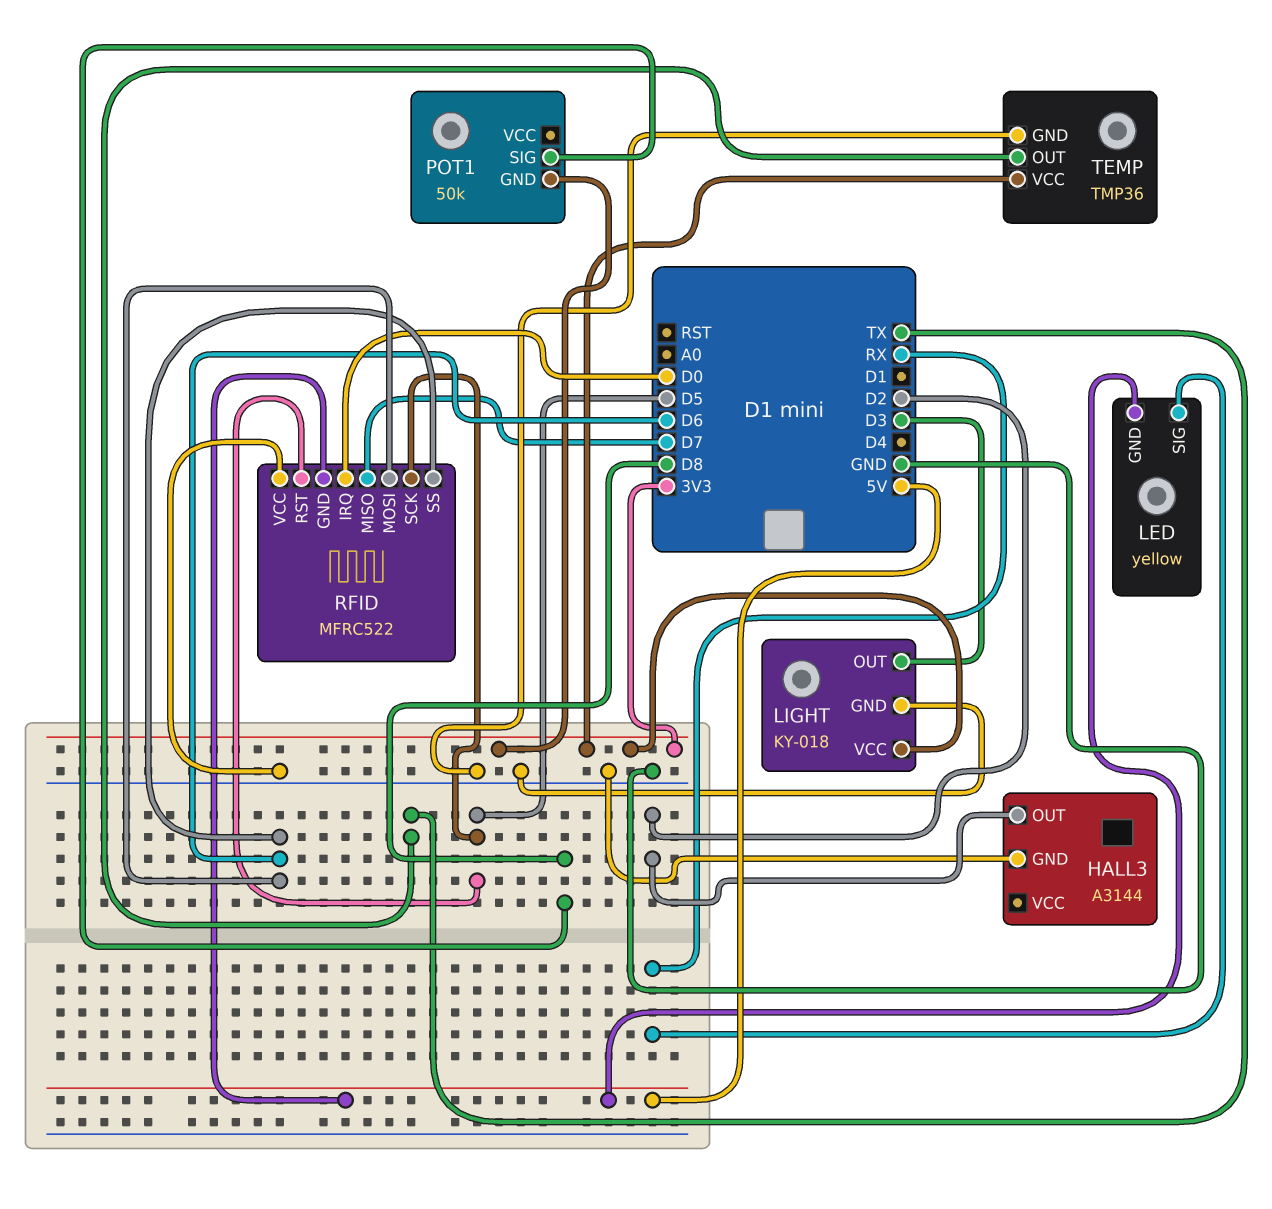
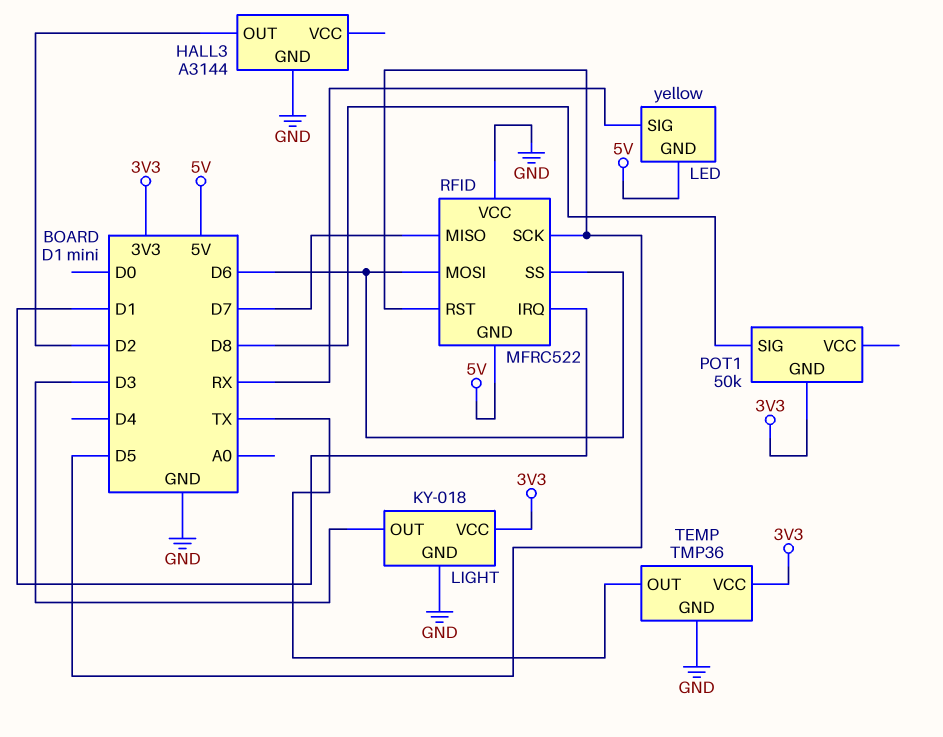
RFID pin IRQ: D0 -> D1

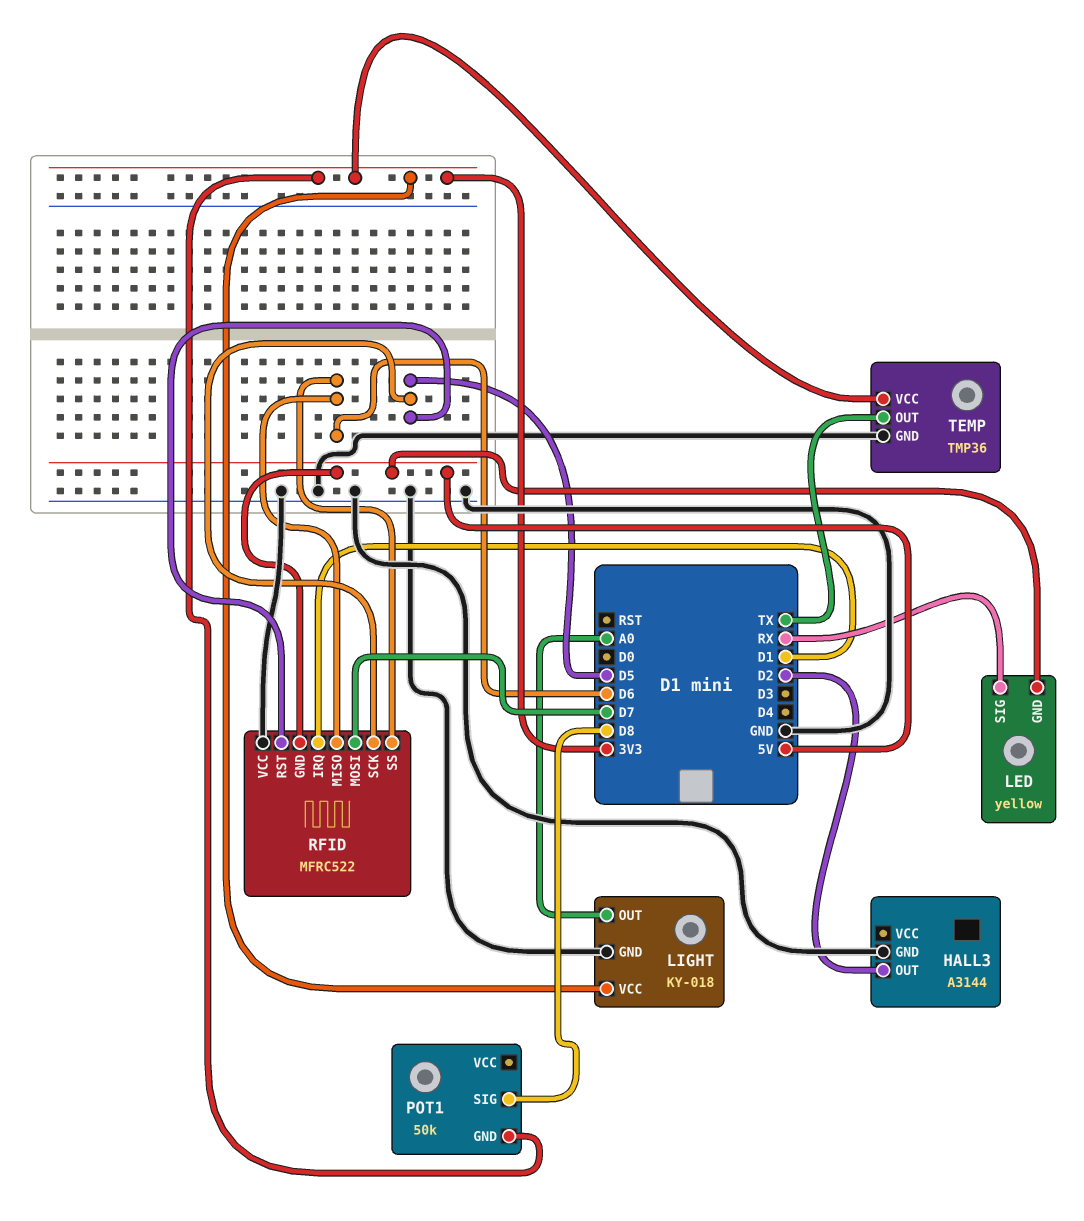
LIGHT pin OUT: D3 -> A0
RFID pin MISO: D7 -> D6
RFID pin MOSI: D6 -> D7

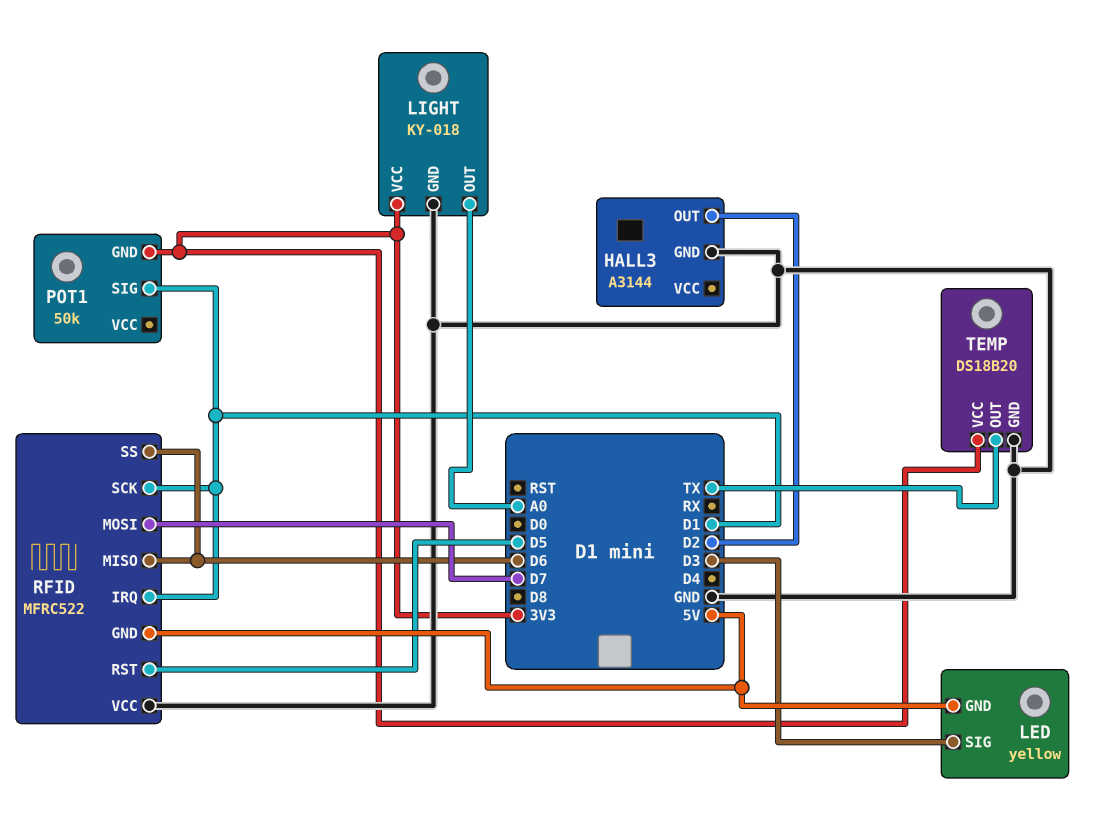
LED pin SIG: RX -> D3
POT1 pin SIG: D8 -> D1
RFID pin SCK: D5 -> D1
TEMP: TMP36 -> DS18B20

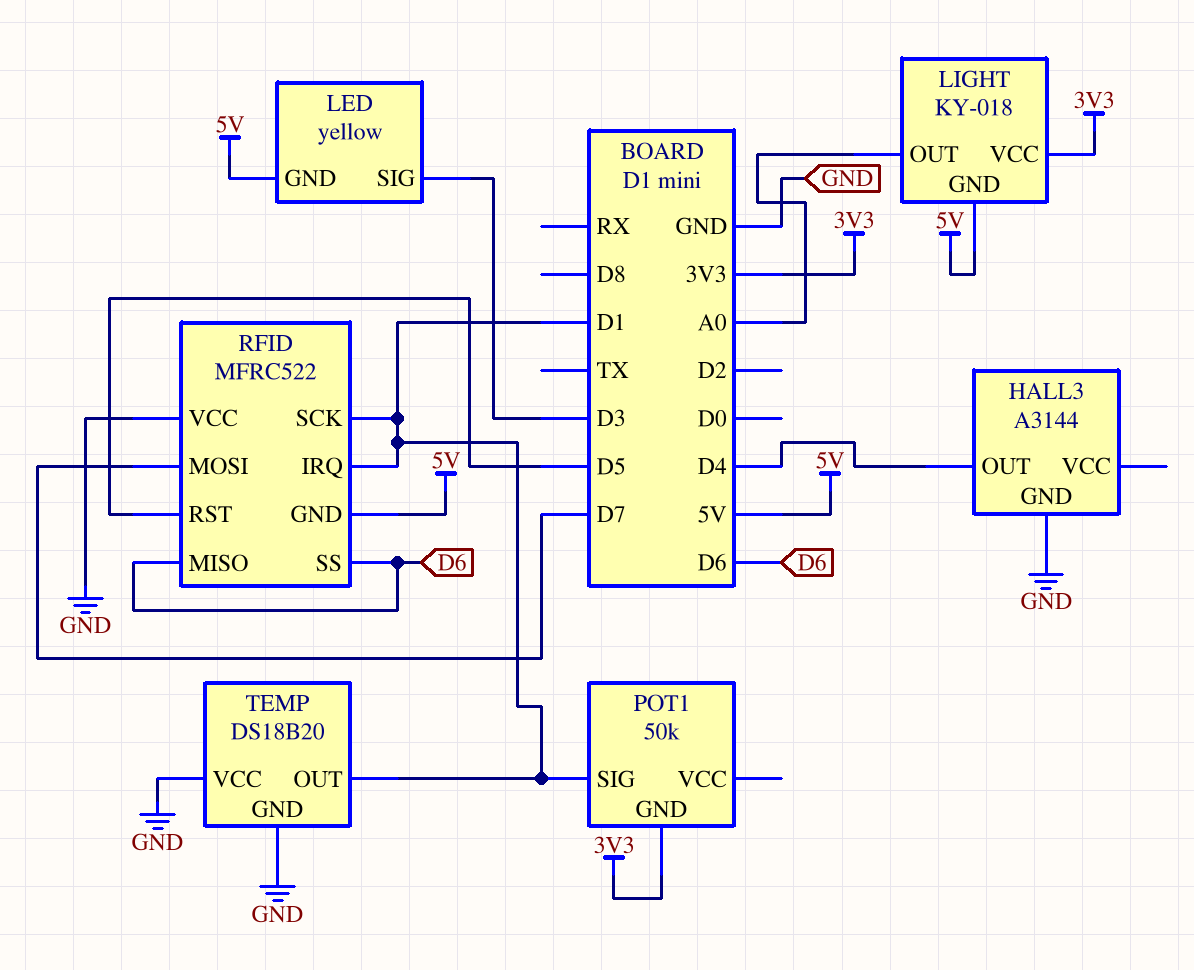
HALL3 pin OUT: D2 -> D4
LIGHT pin GND: GND -> 5V
TEMP pin OUT: TX -> D1
TEMP pin VCC: 3V3 -> GND

